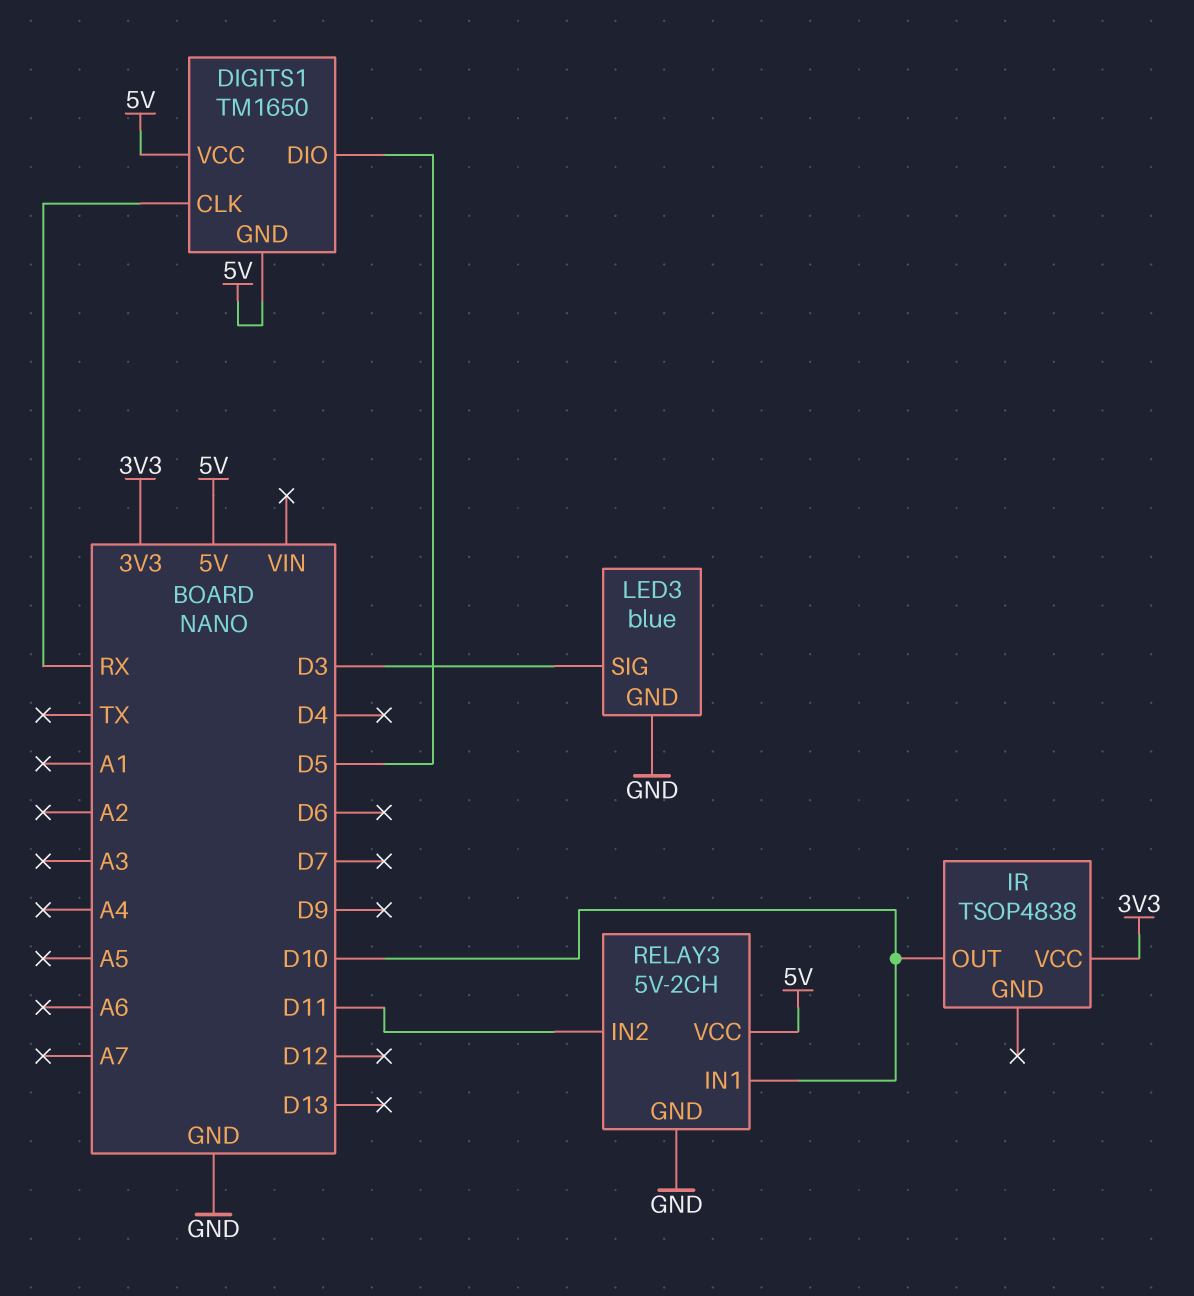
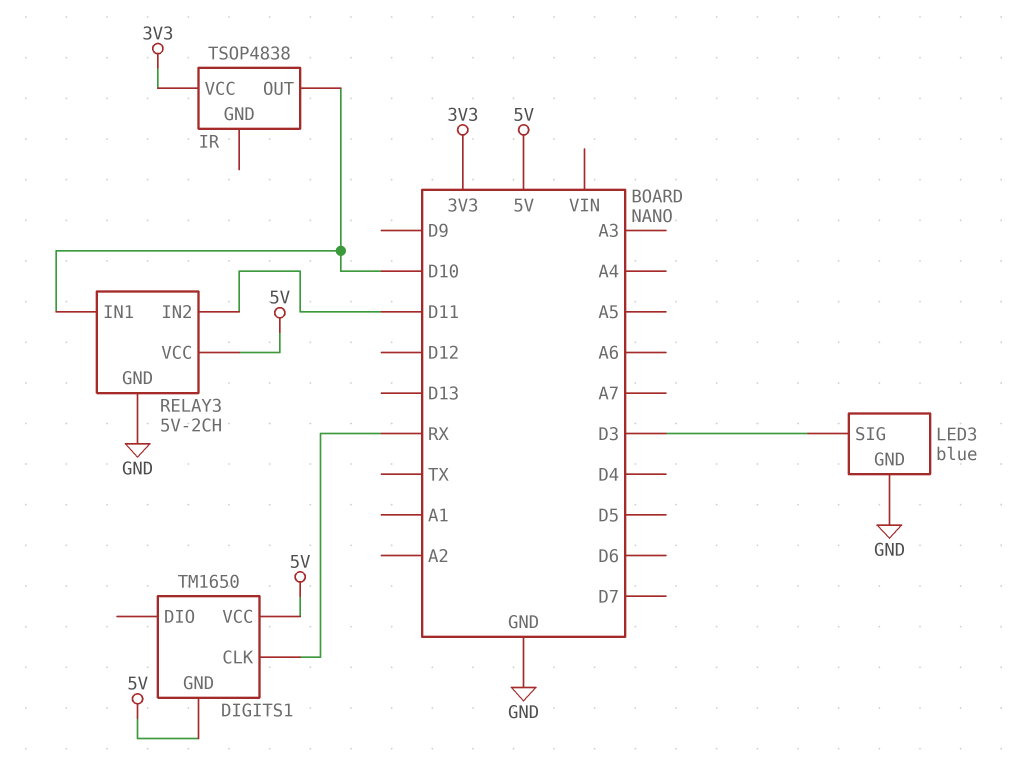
DIGITS1 pin DIO: D5 -> none

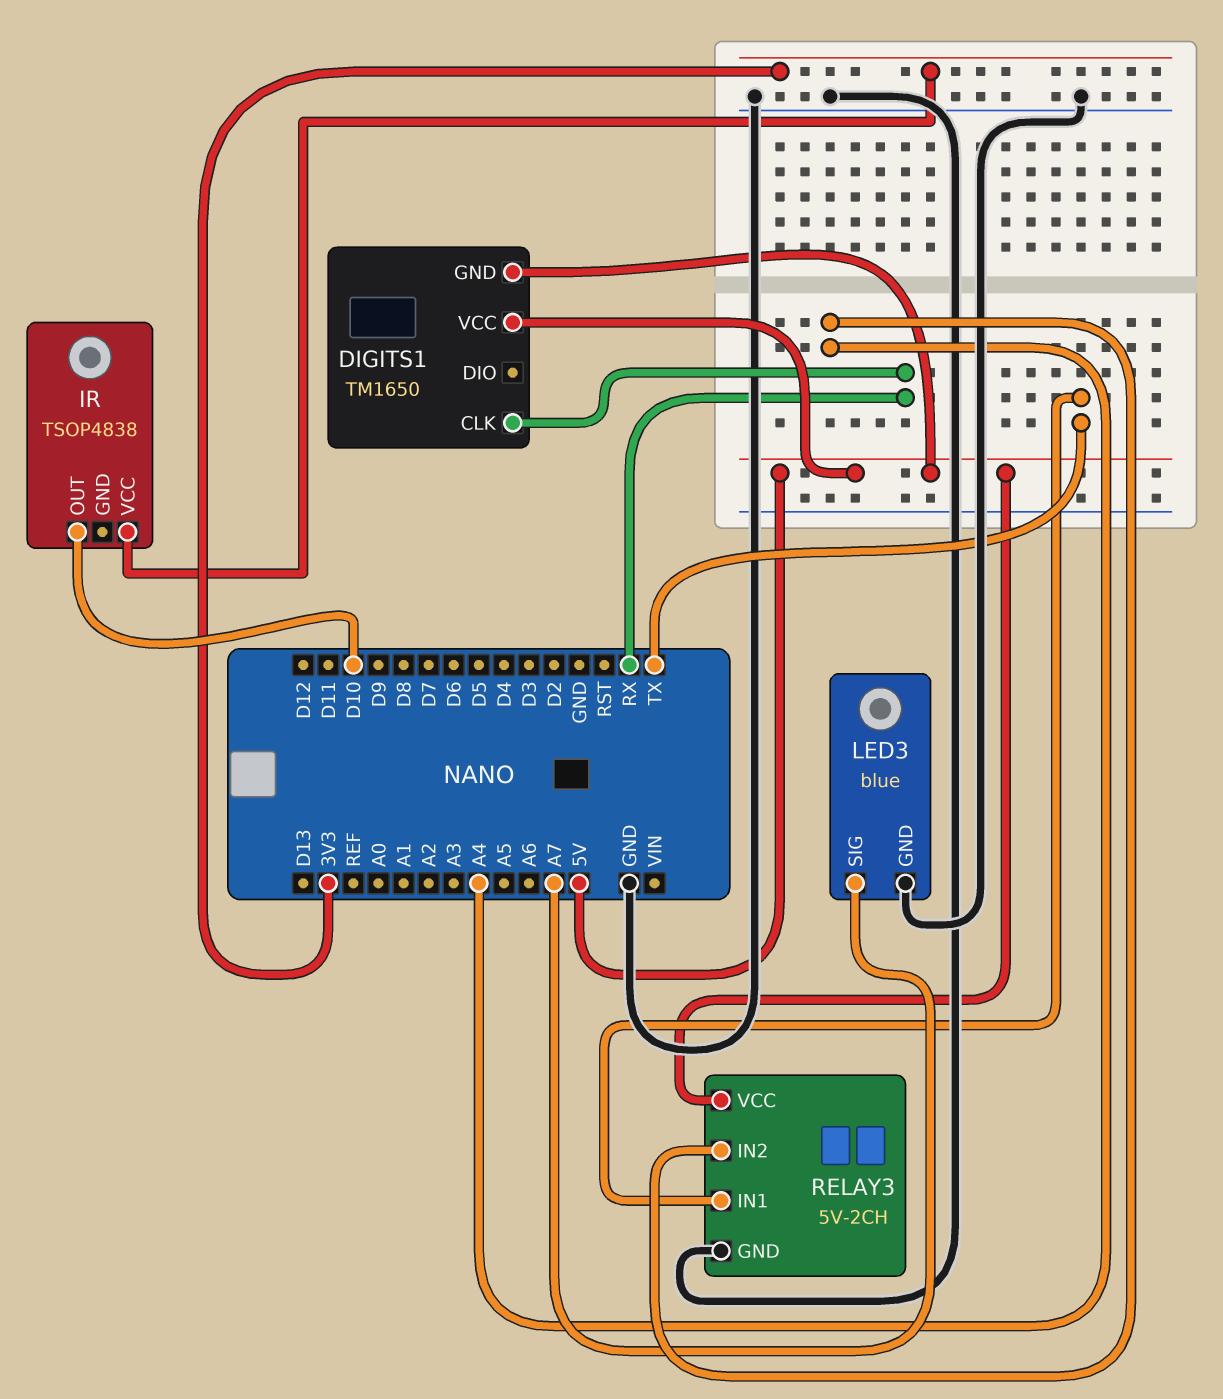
LED3 pin SIG: D3 -> A7
RELAY3 pin IN1: D10 -> TX
RELAY3 pin IN2: D11 -> A4

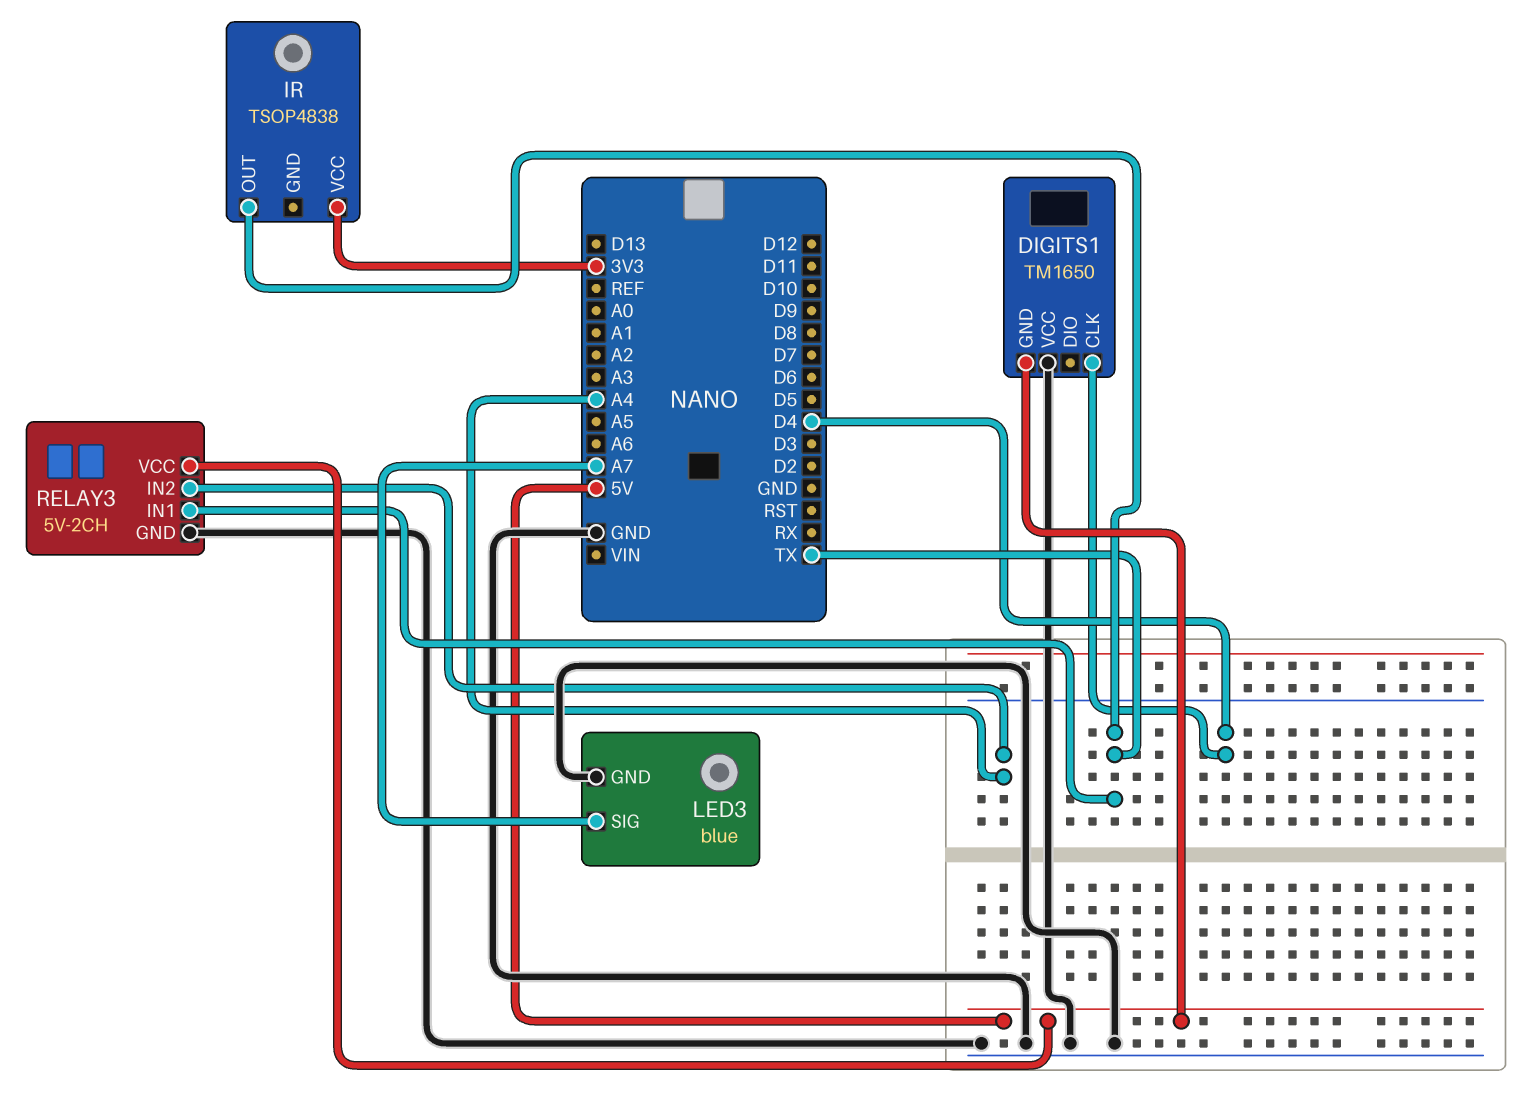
DIGITS1 pin CLK: RX -> D4
DIGITS1 pin VCC: 5V -> GND
IR pin OUT: D10 -> TX

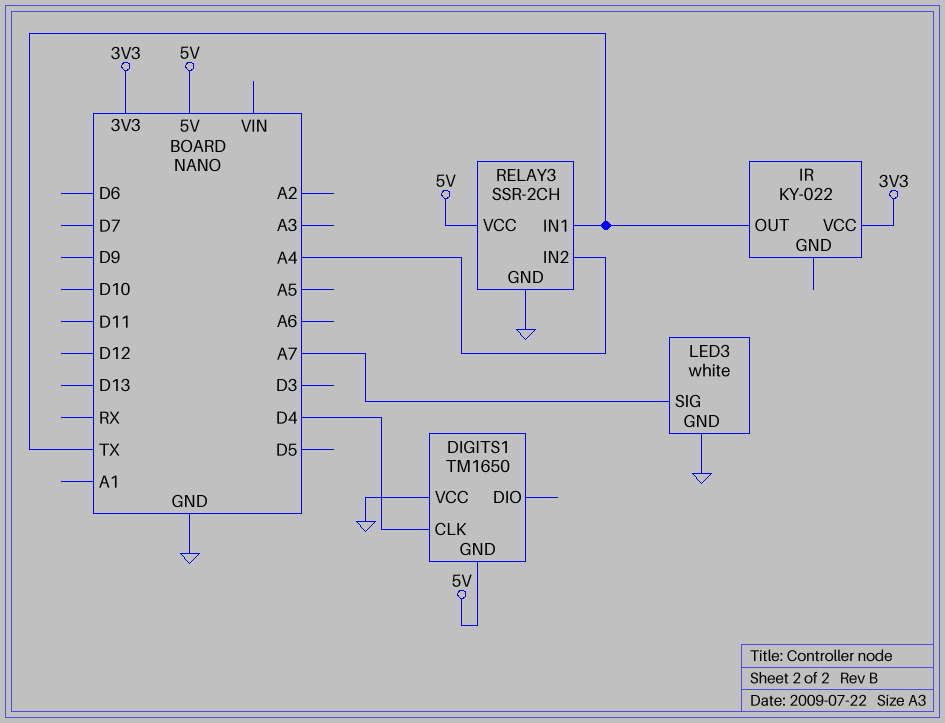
IR: TSOP4838 -> KY-022
LED3: blue -> white
RELAY3: 5V-2CH -> SSR-2CH

